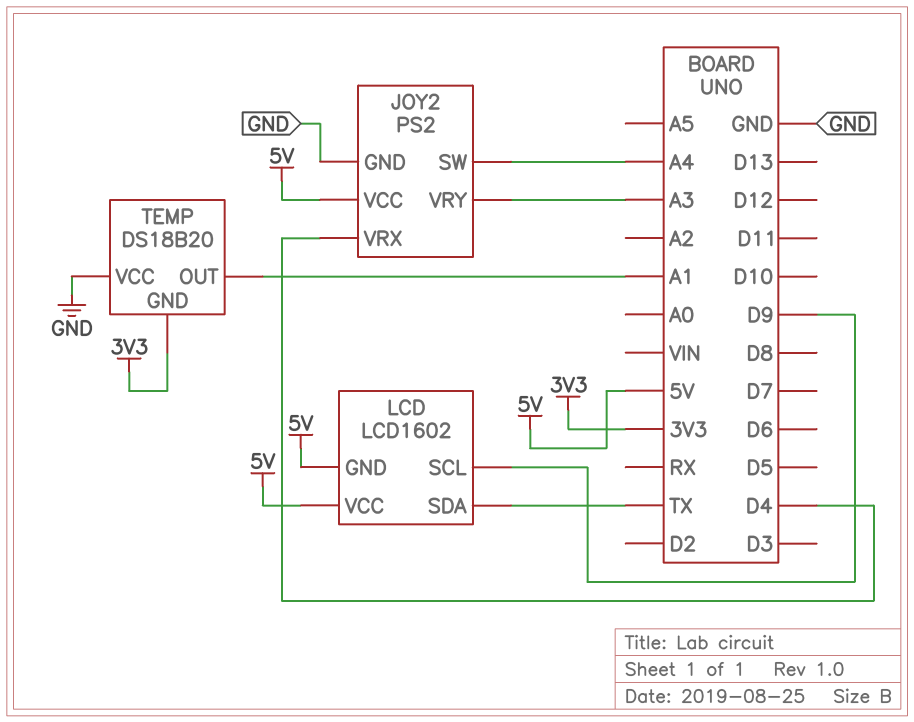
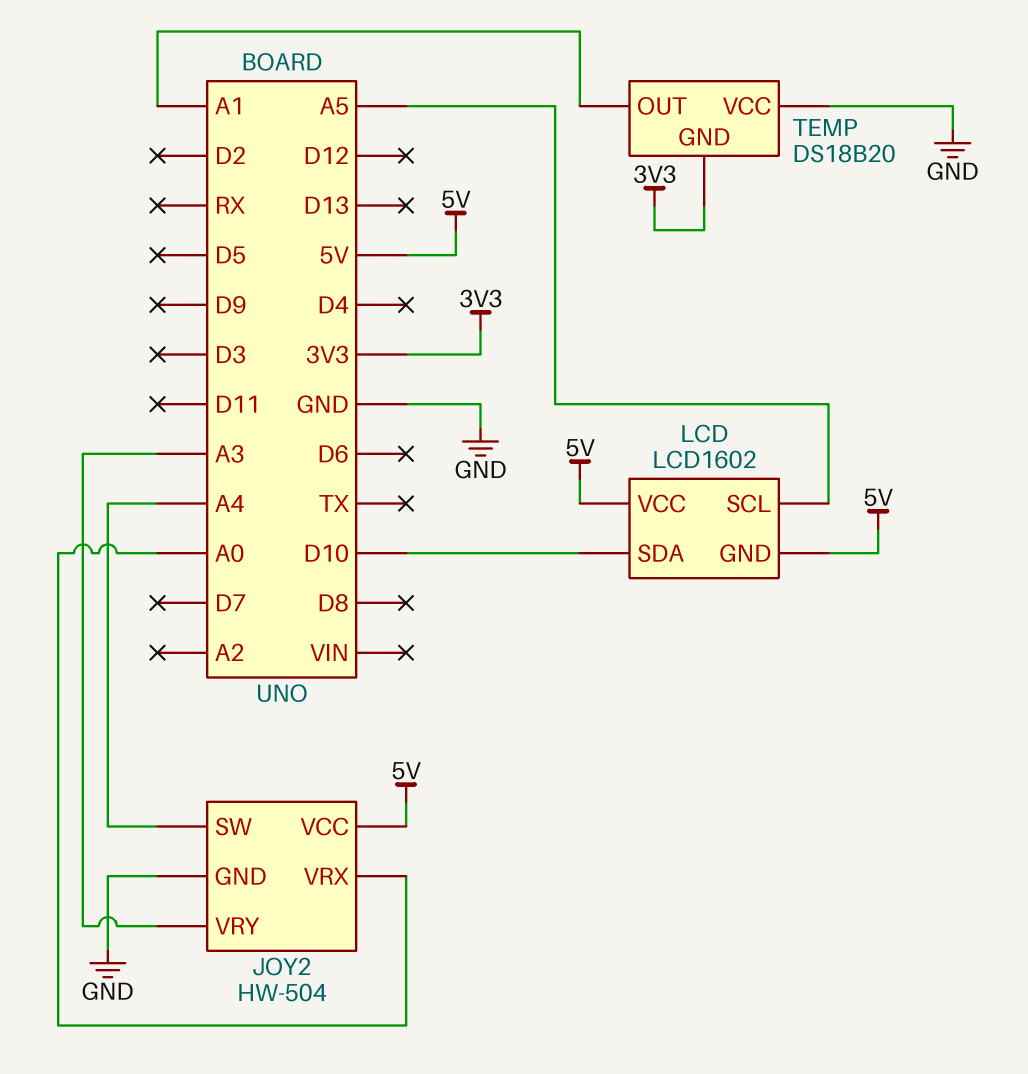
JOY2: PS2 -> HW-504
JOY2 pin VRX: D4 -> A0
LCD pin SCL: D9 -> A5
LCD pin SDA: TX -> D10

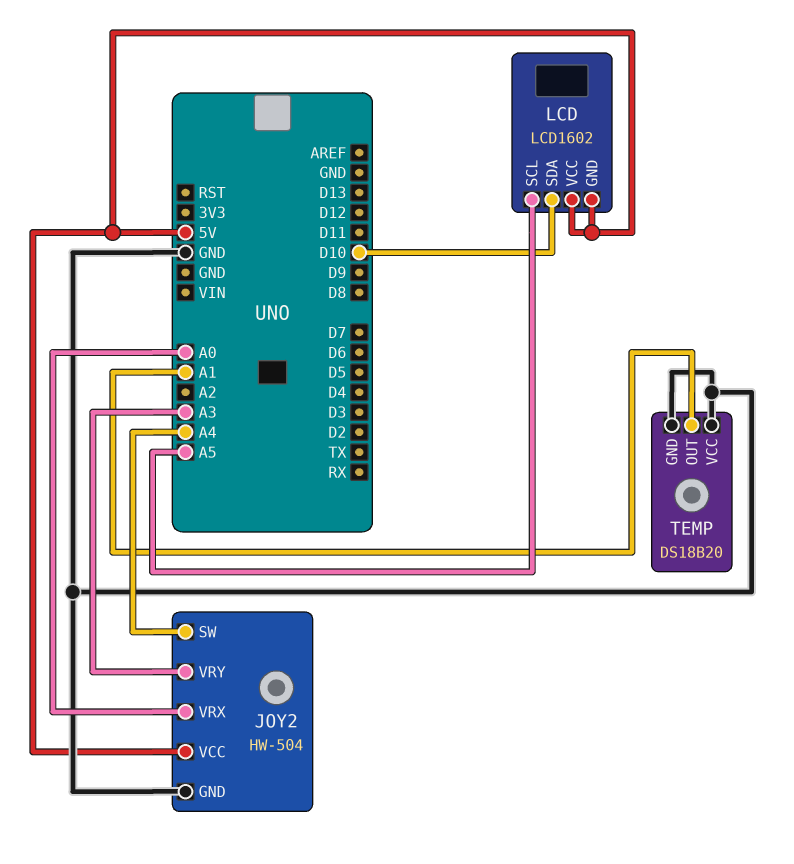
TEMP pin GND: 3V3 -> GND

